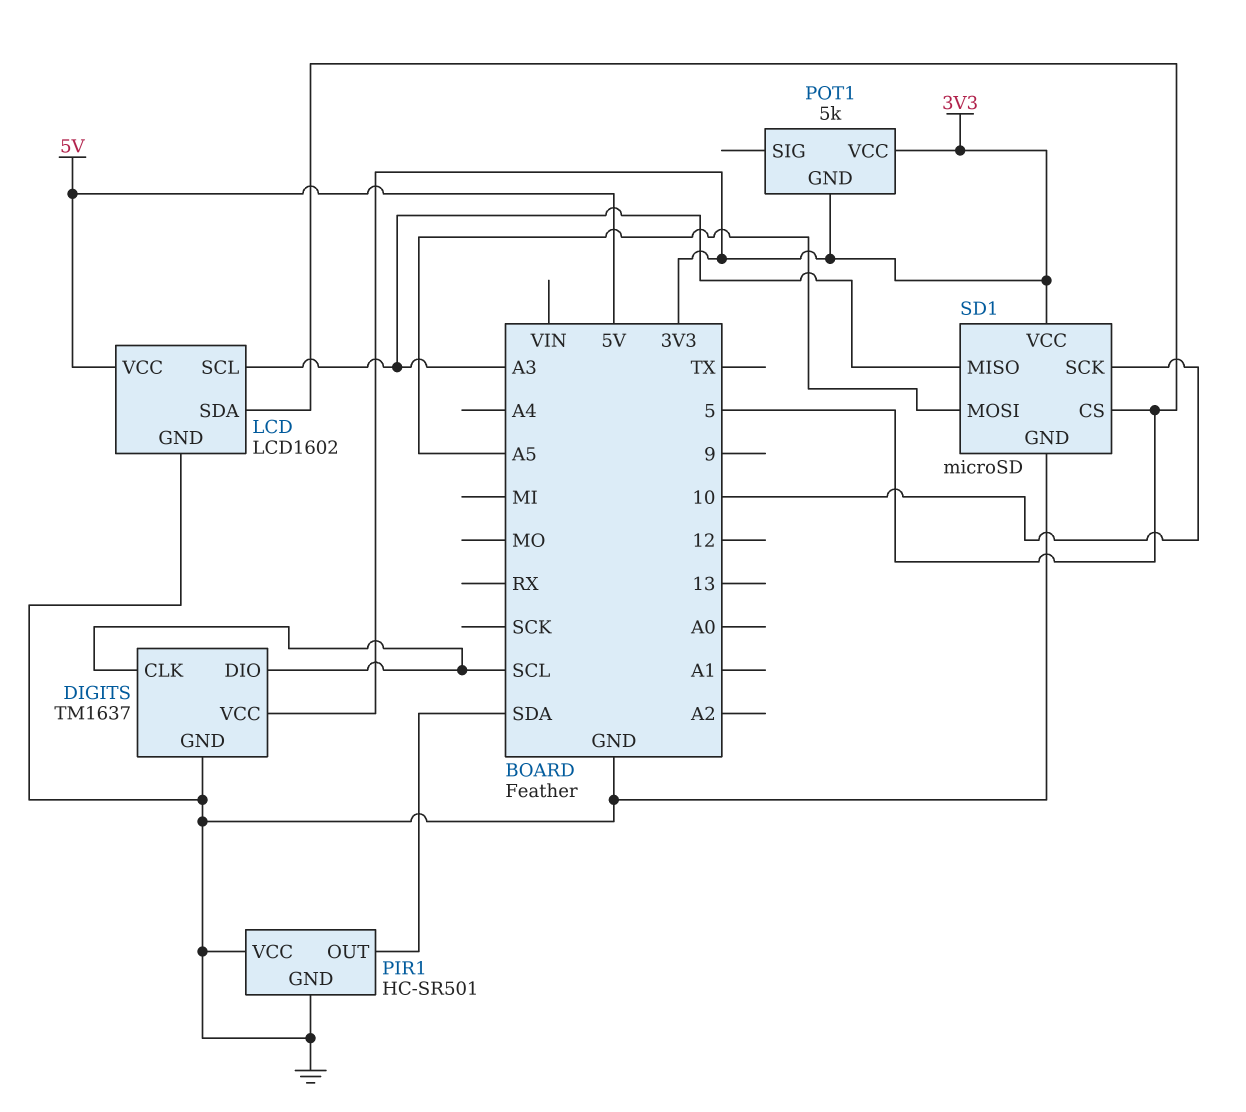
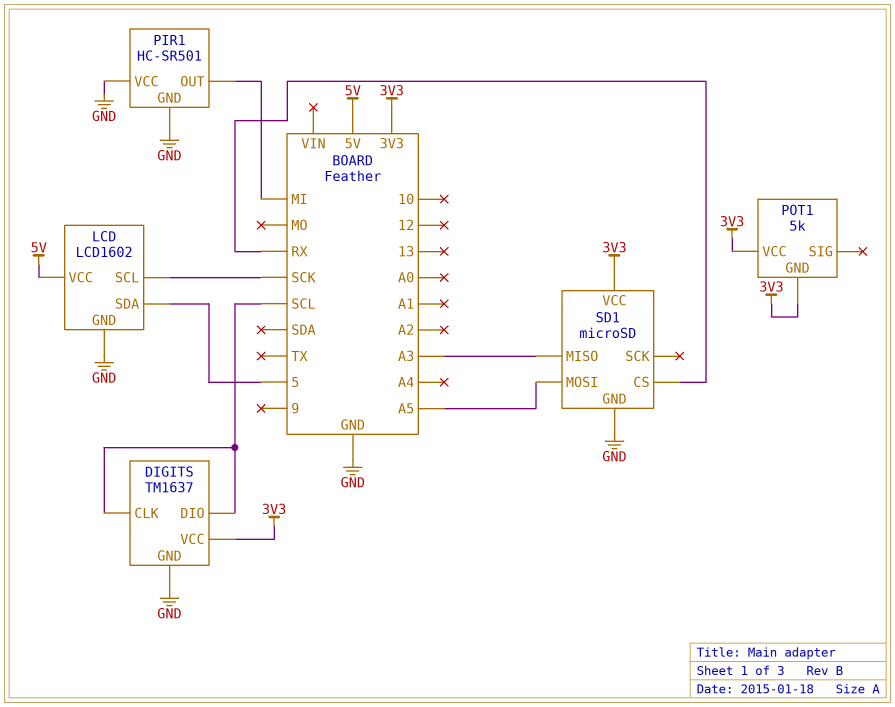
LCD pin SCL: A3 -> SCK
PIR1 pin OUT: SDA -> MI
SD1 pin CS: 5 -> RX
SD1 pin SCK: 10 -> none

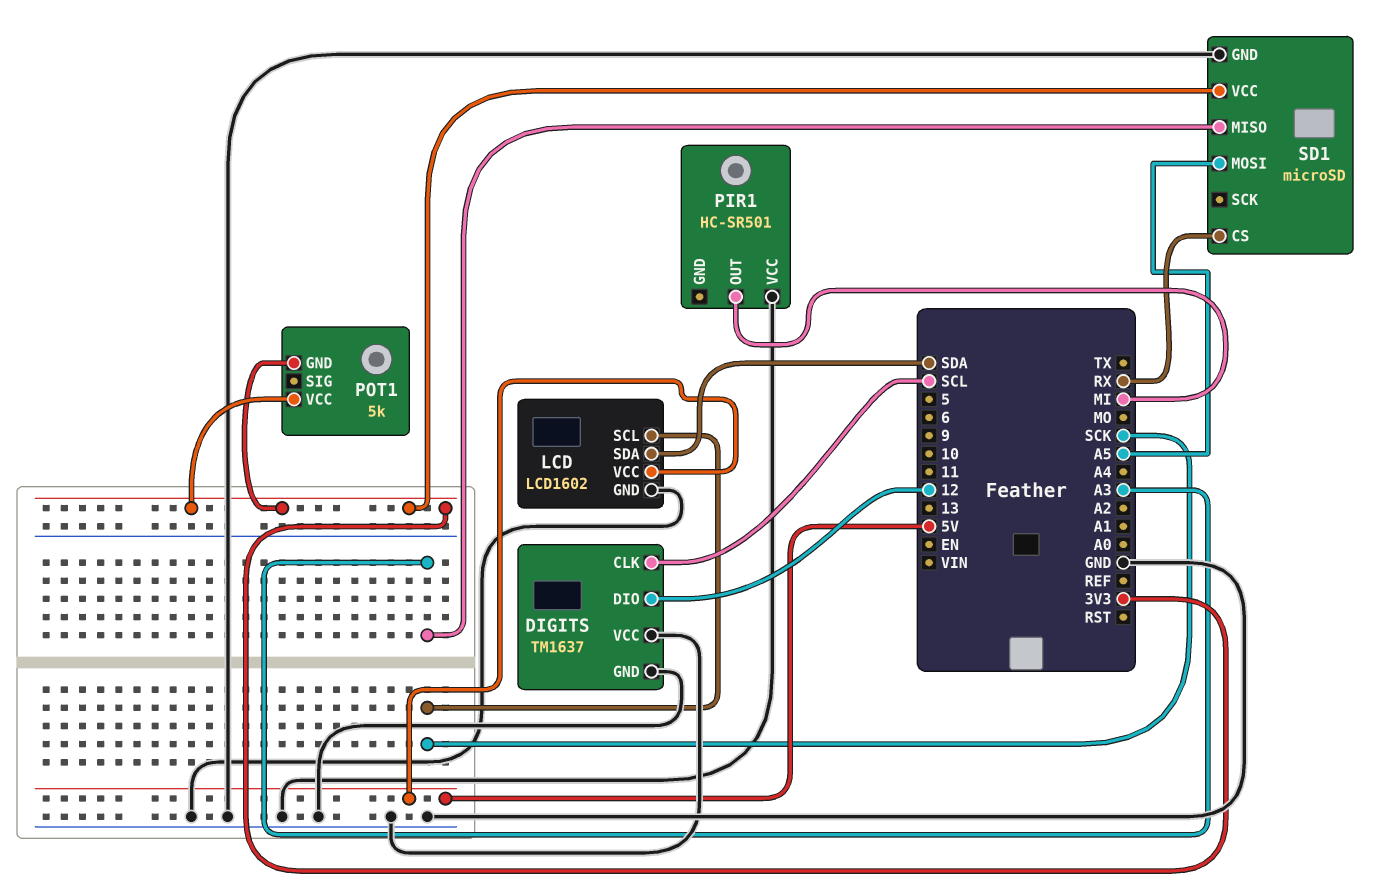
DIGITS pin DIO: SCL -> 12
DIGITS pin VCC: 3V3 -> GND
LCD pin SDA: 5 -> SDA
PIR1 pin GND: GND -> none

